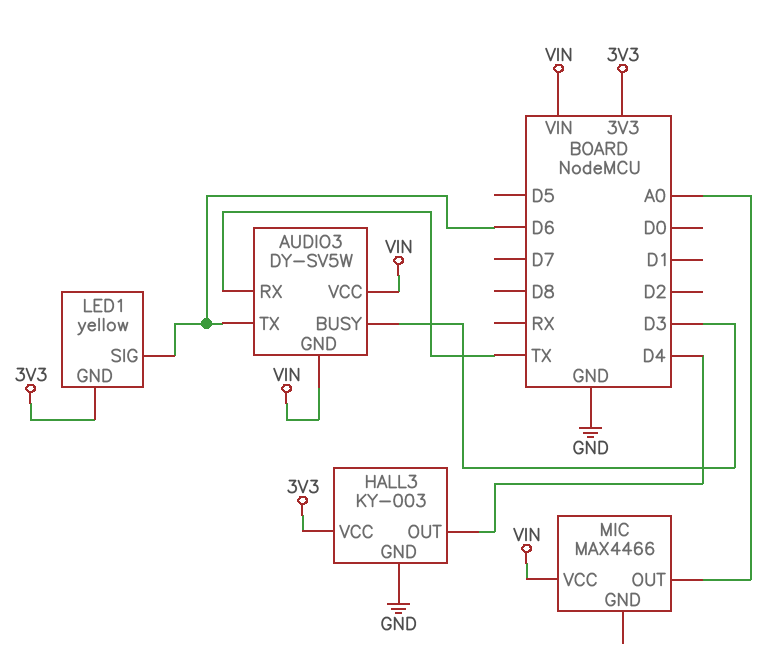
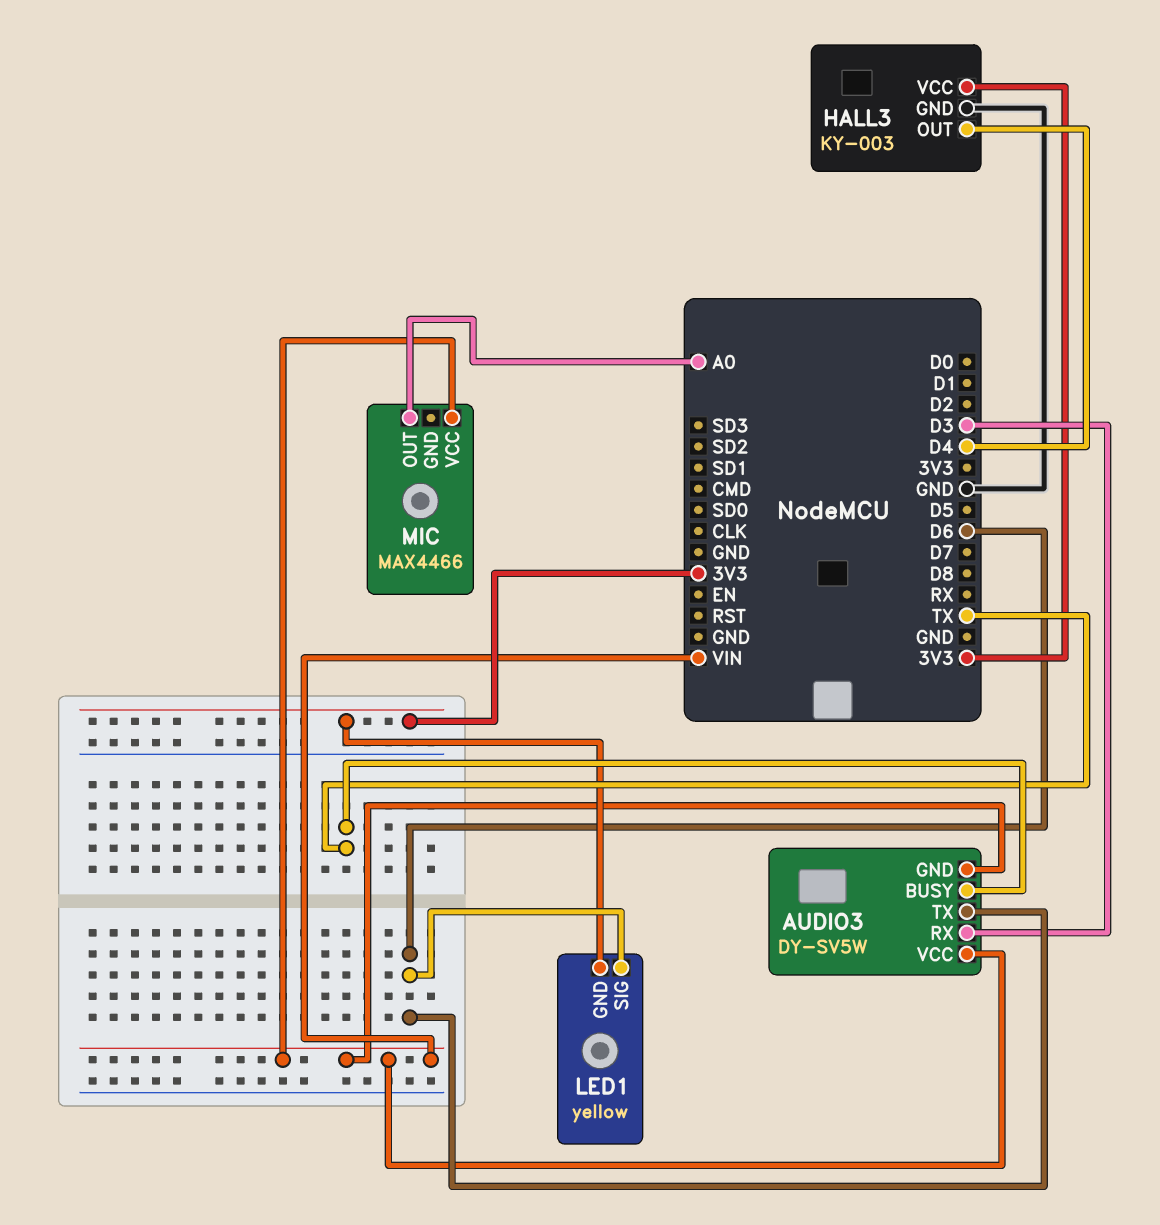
AUDIO3 pin BUSY: D3 -> TX
AUDIO3 pin RX: TX -> D3

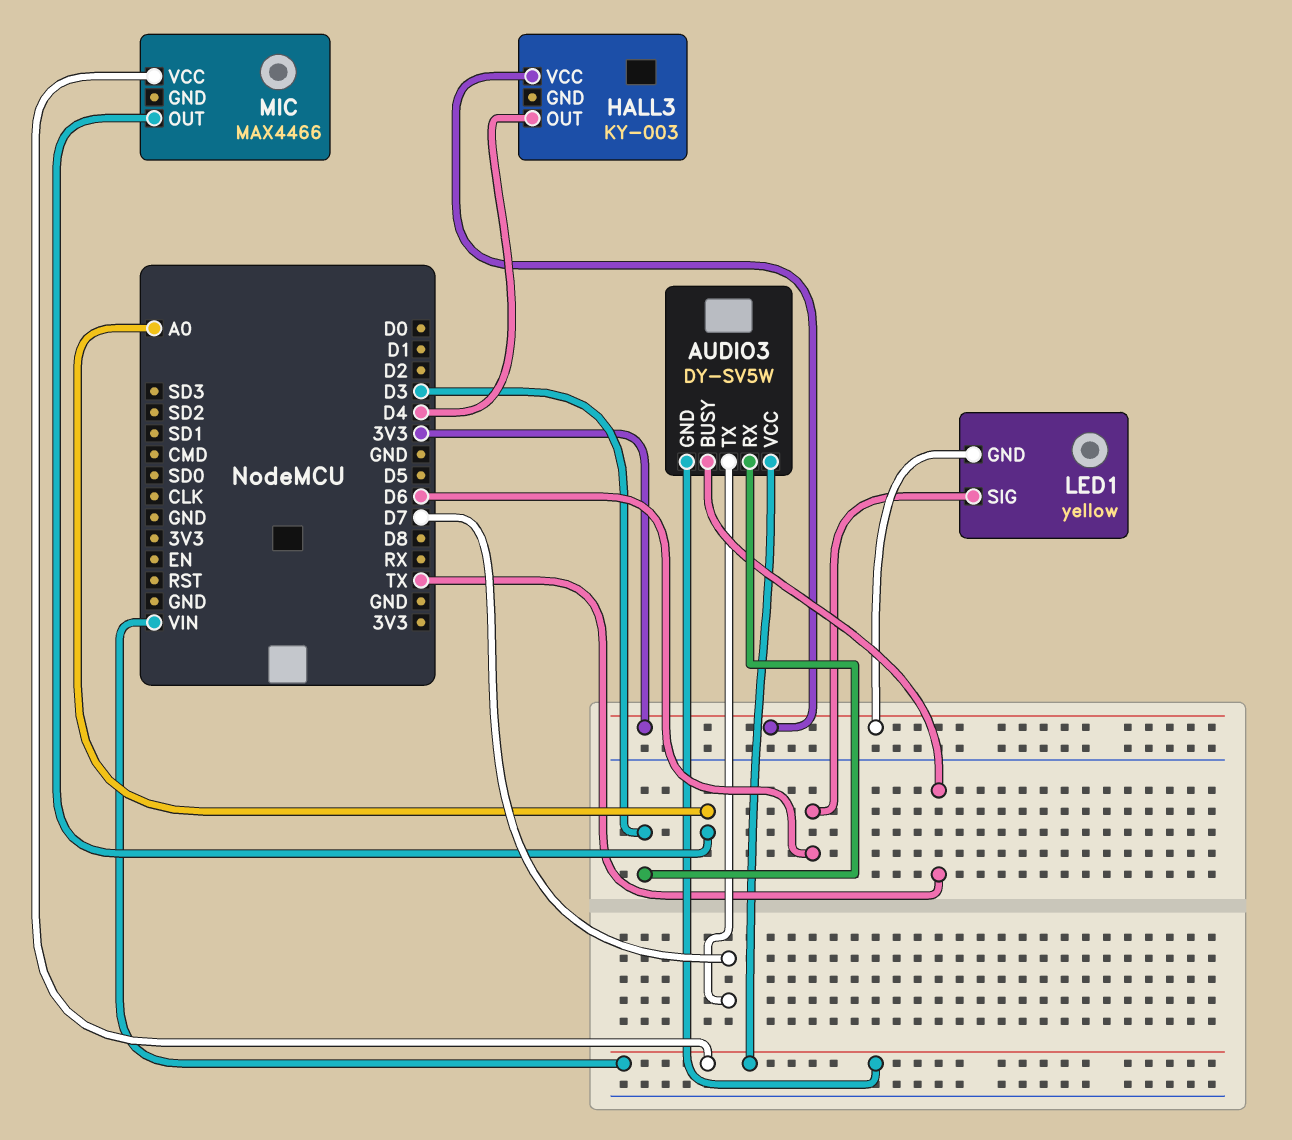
AUDIO3 pin TX: D6 -> D7
HALL3 pin GND: GND -> none

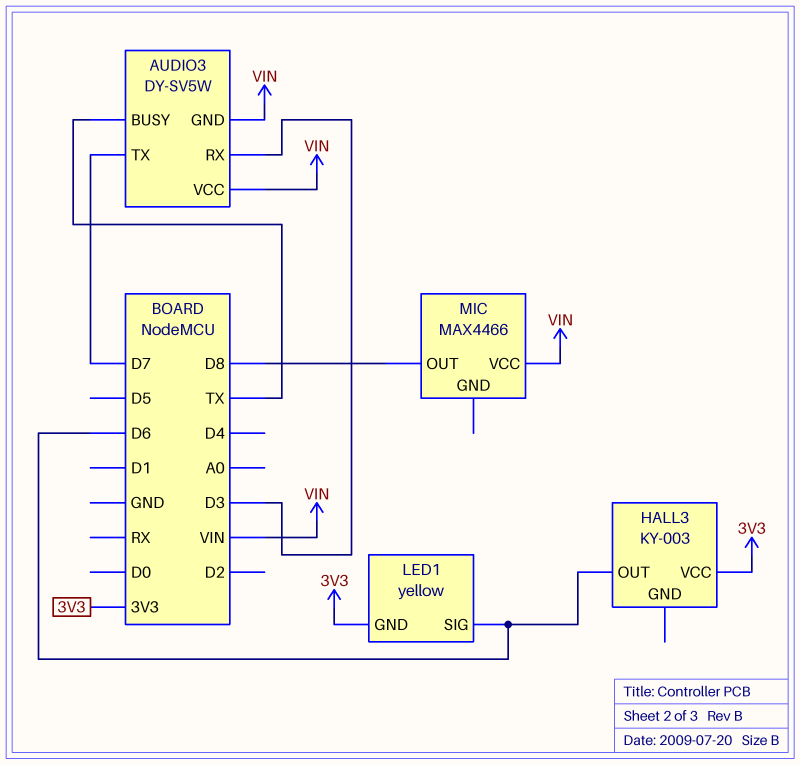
HALL3 pin OUT: D4 -> D6
MIC pin OUT: A0 -> D8

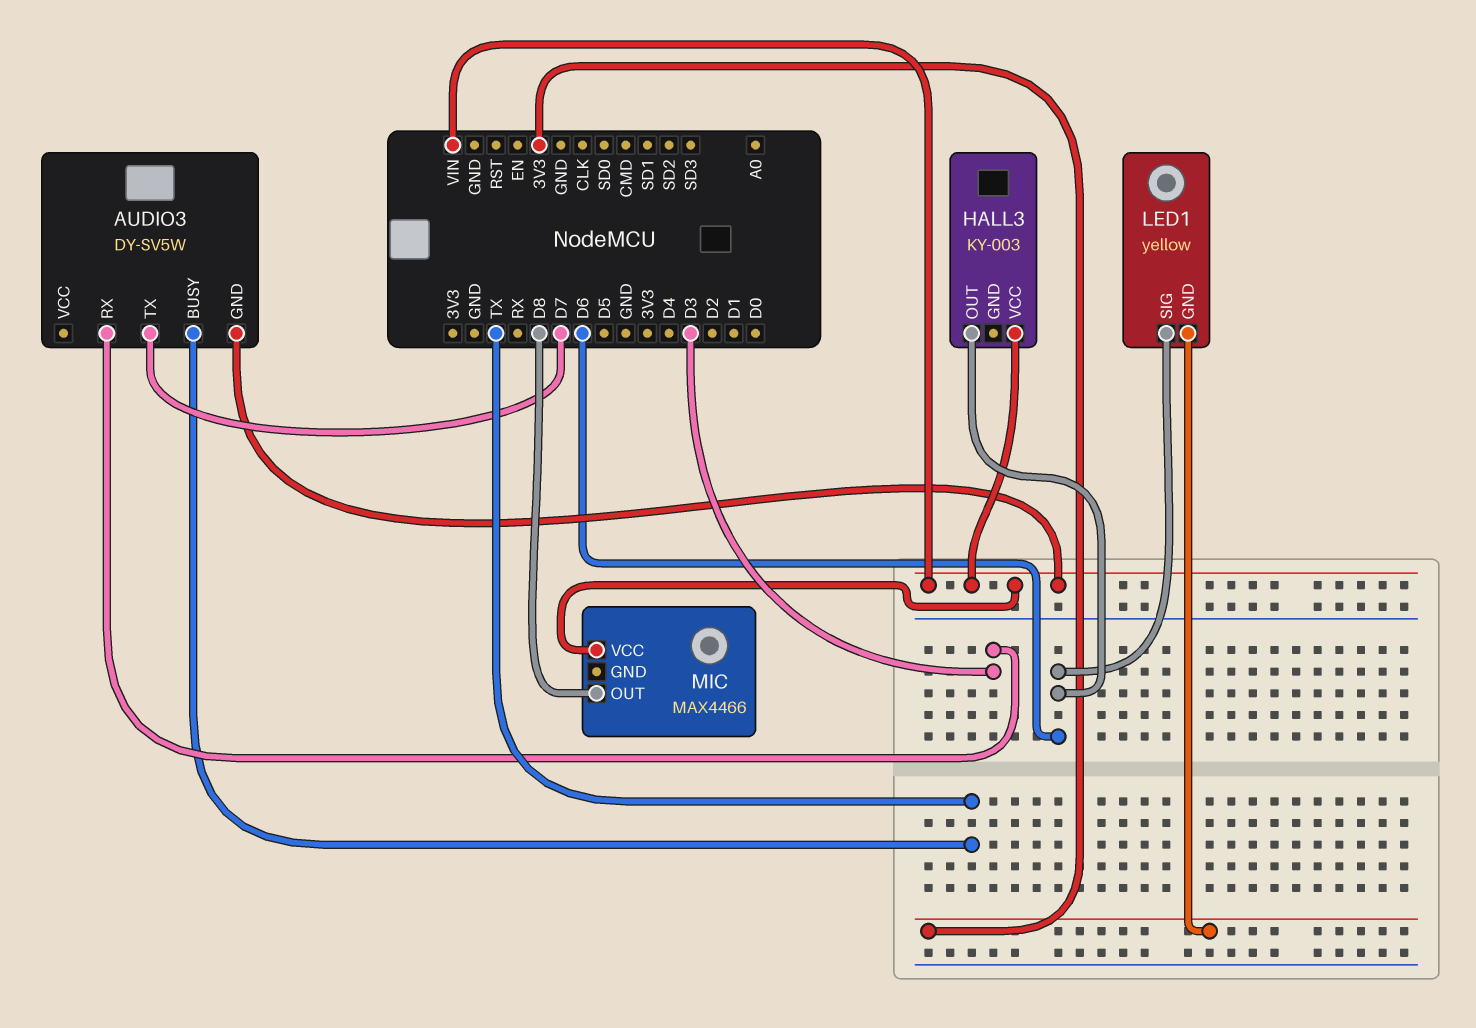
AUDIO3 pin VCC: VIN -> none
HALL3 pin VCC: 3V3 -> VIN

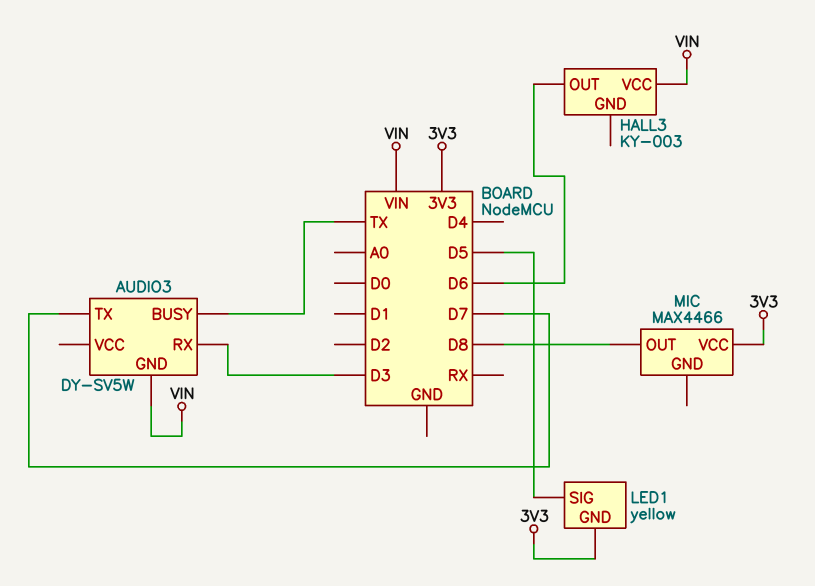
LED1 pin SIG: D6 -> D5
MIC pin VCC: VIN -> 3V3

